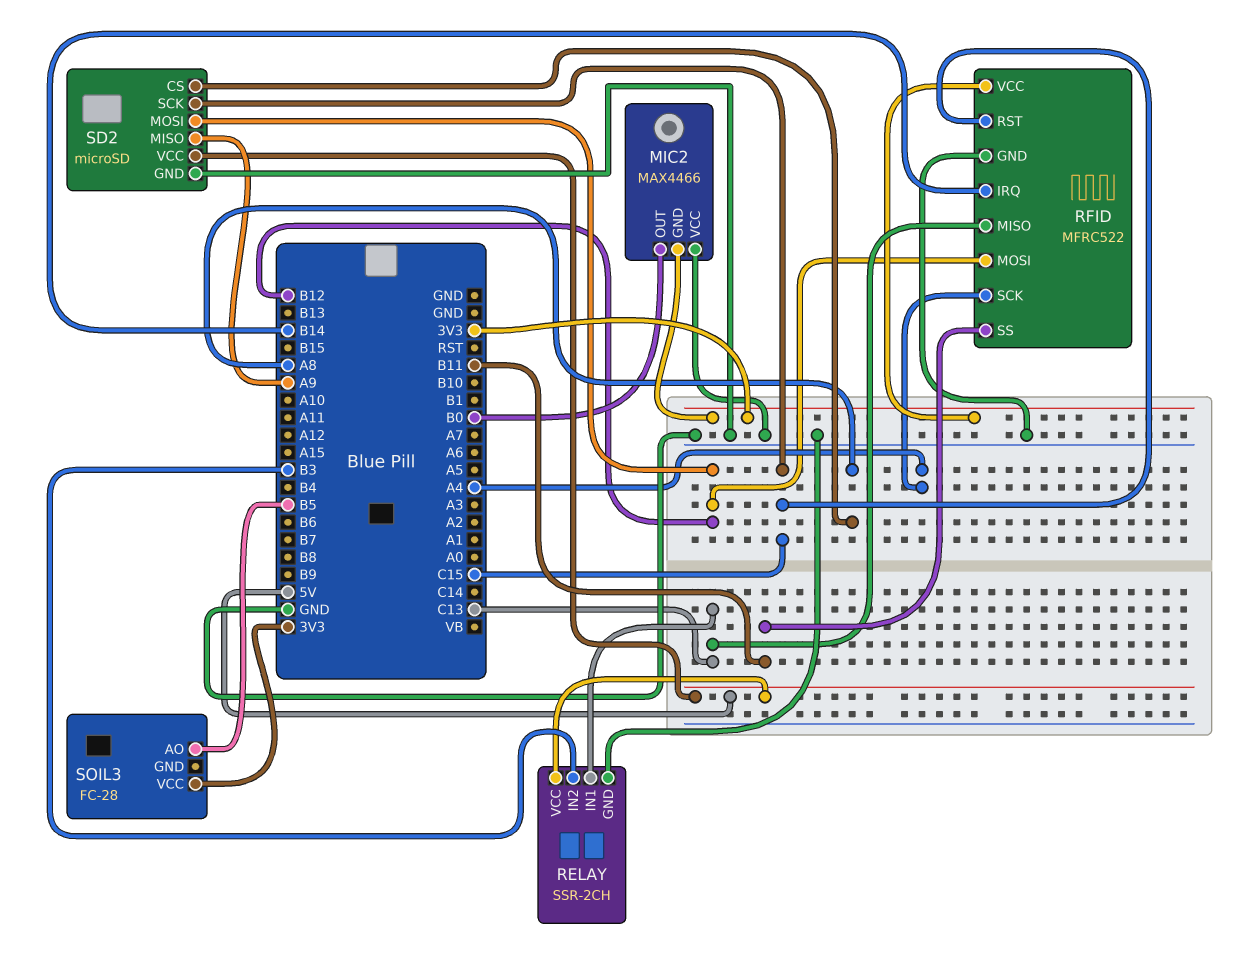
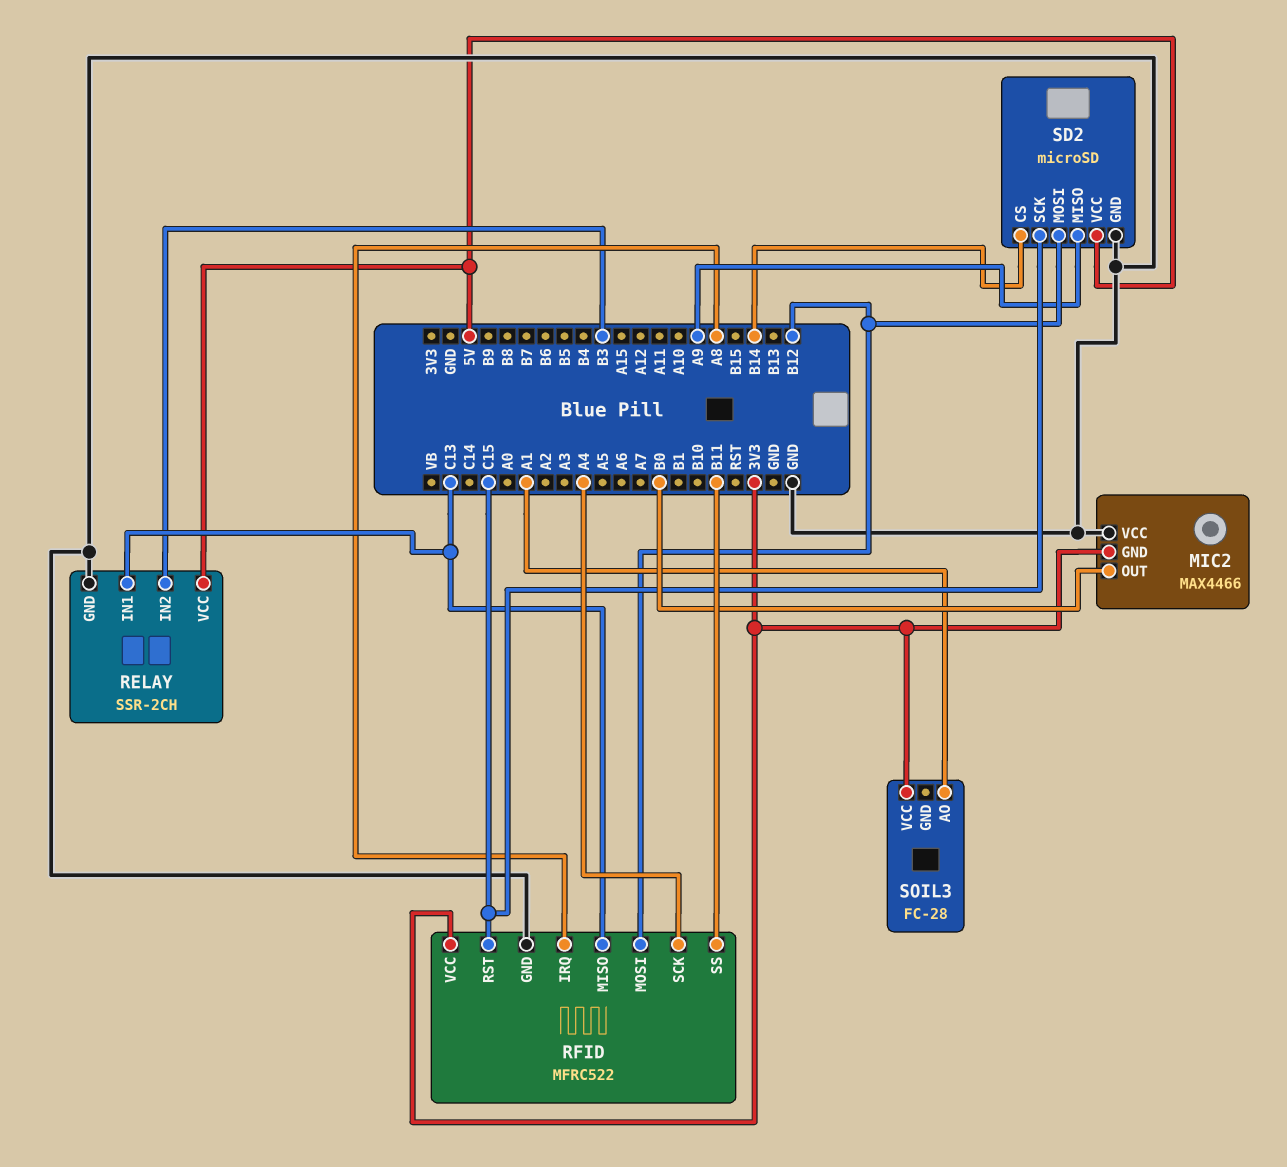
RFID pin IRQ: B14 -> A8
SD2 pin CS: A8 -> B14
SOIL3 pin AO: B5 -> A1

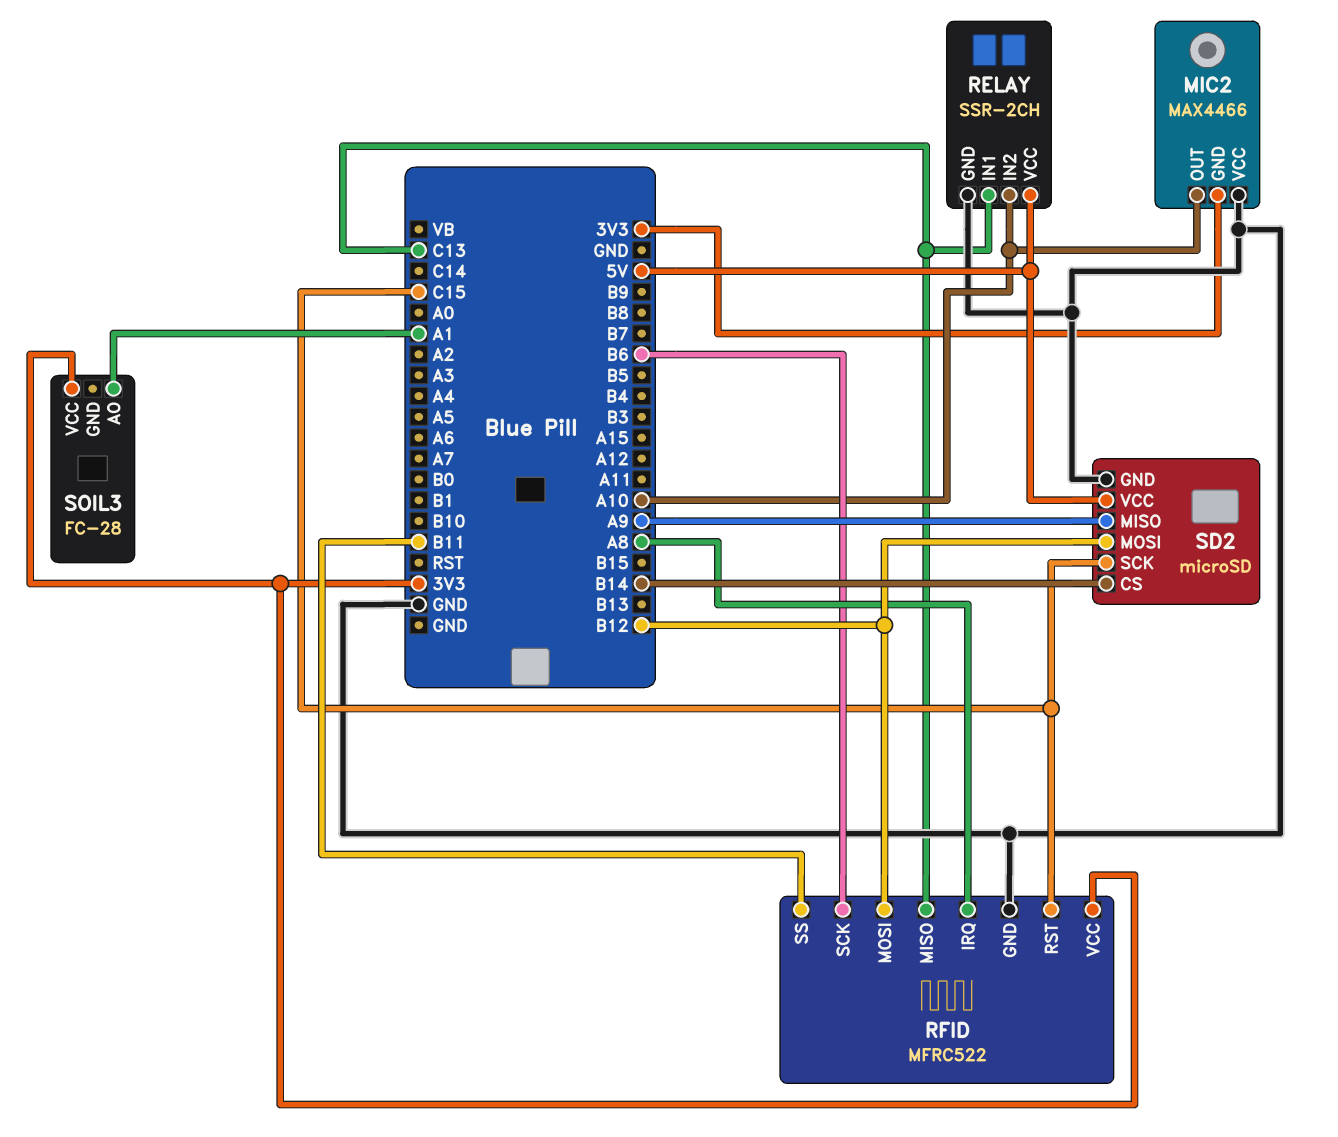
MIC2 pin OUT: B0 -> A10
RELAY pin IN2: B3 -> A10
RFID pin SCK: A4 -> B6

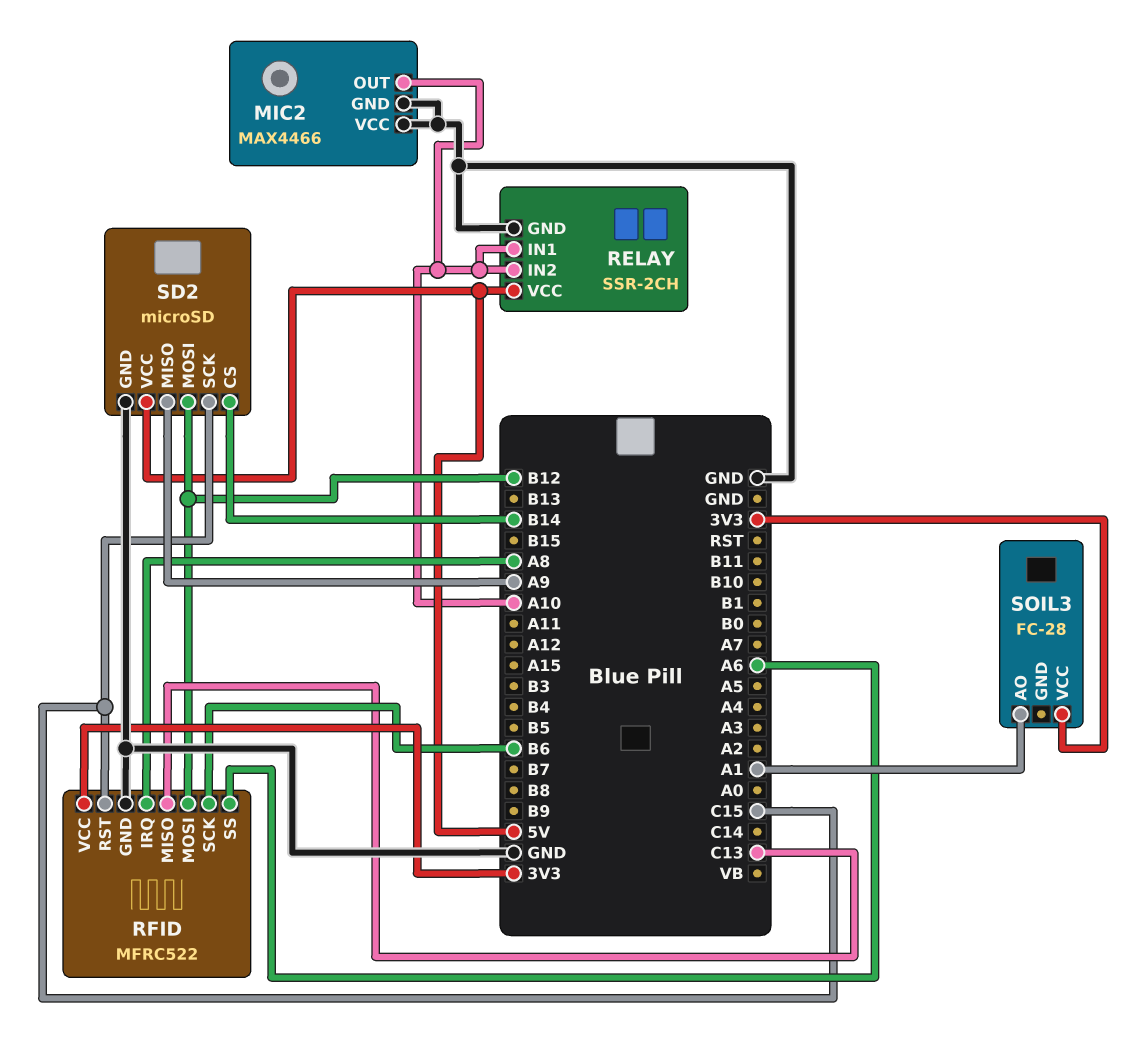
MIC2 pin GND: 3V3 -> GND
RELAY pin IN1: C13 -> A10
RFID pin SS: B11 -> A6

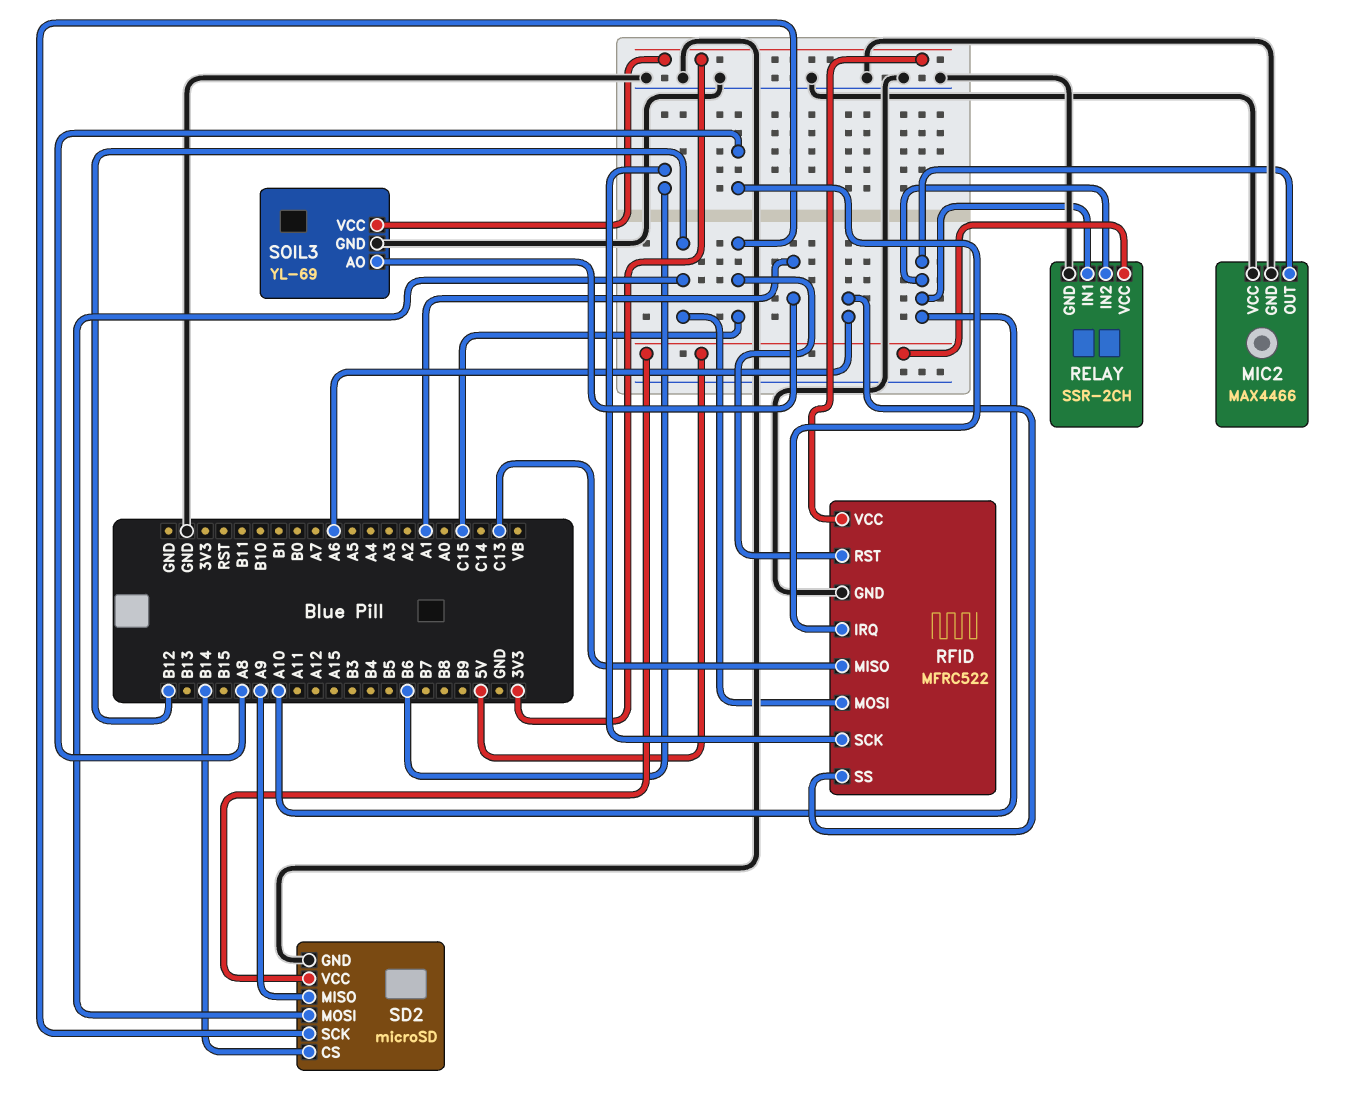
SOIL3: FC-28 -> YL-69
SOIL3 pin GND: none -> GND

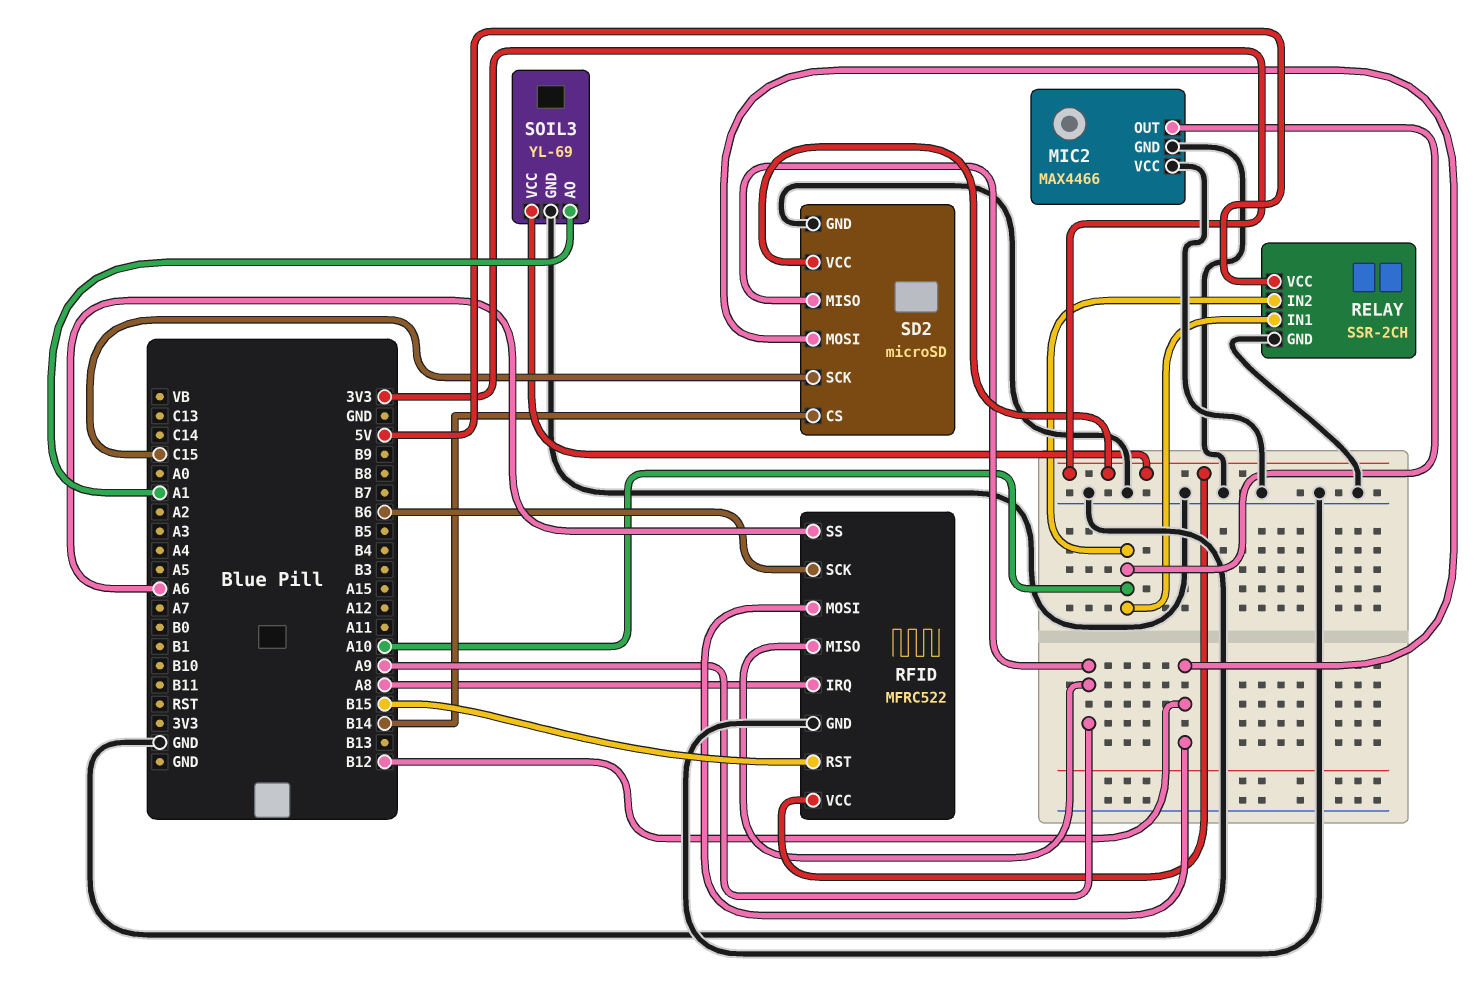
RFID pin MISO: C13 -> A9
RFID pin RST: C15 -> B15
SD2 pin VCC: 5V -> 3V3

